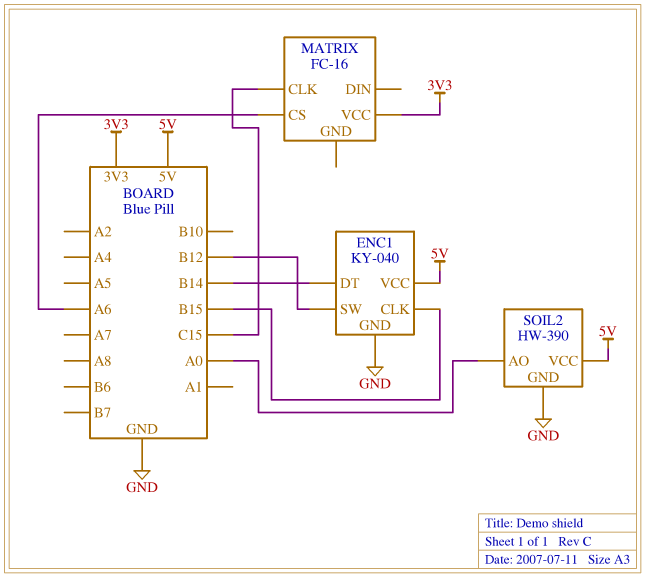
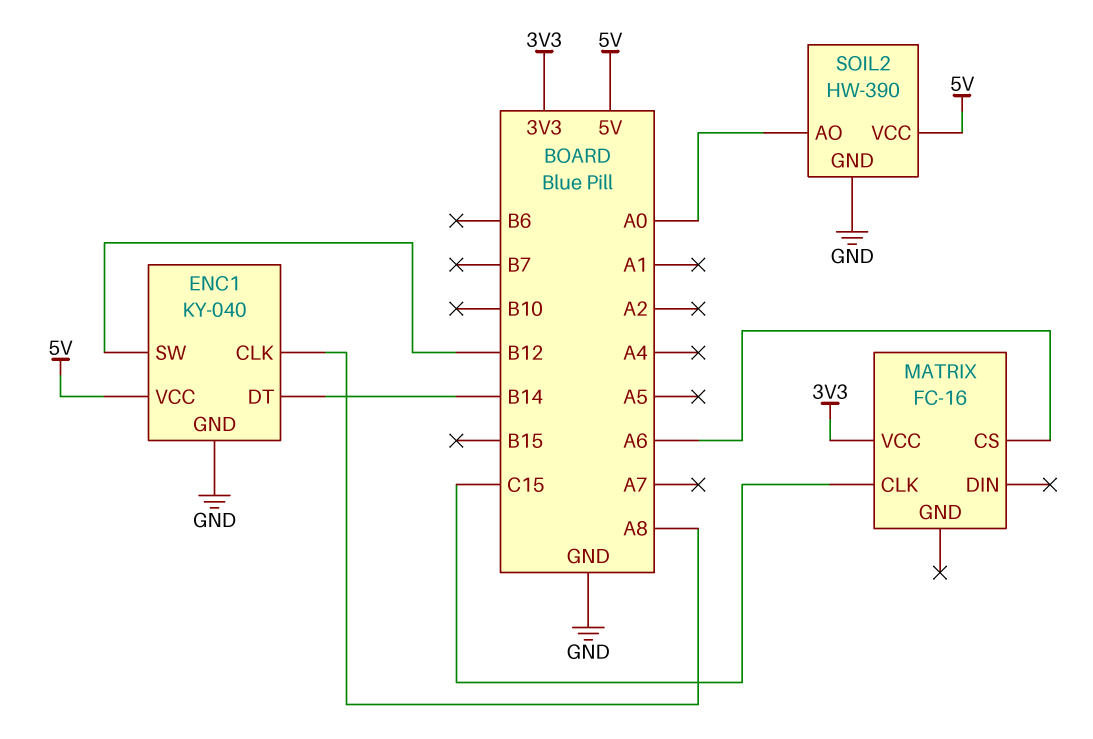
ENC1 pin CLK: B15 -> A8

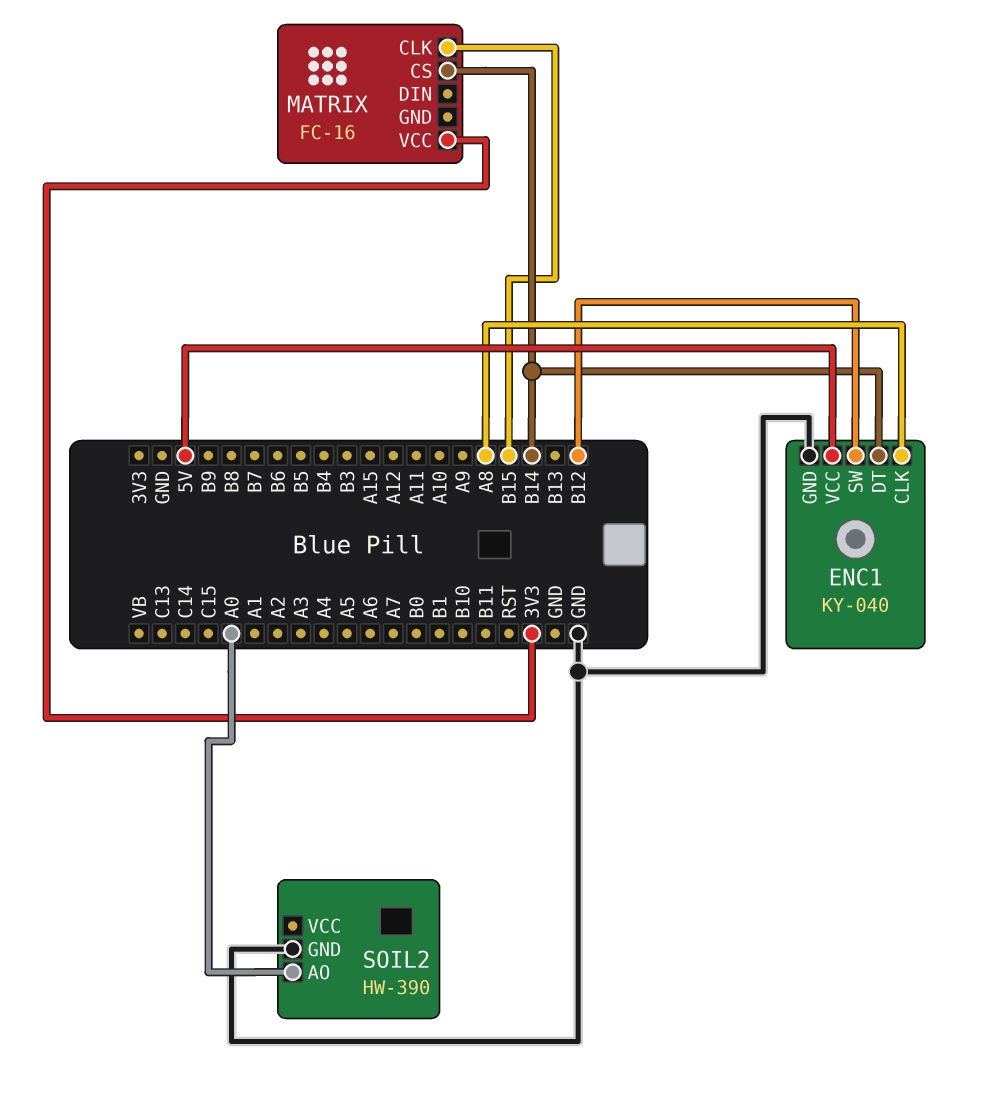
MATRIX pin CLK: C15 -> B15
MATRIX pin CS: A6 -> B14
SOIL2 pin VCC: 5V -> none

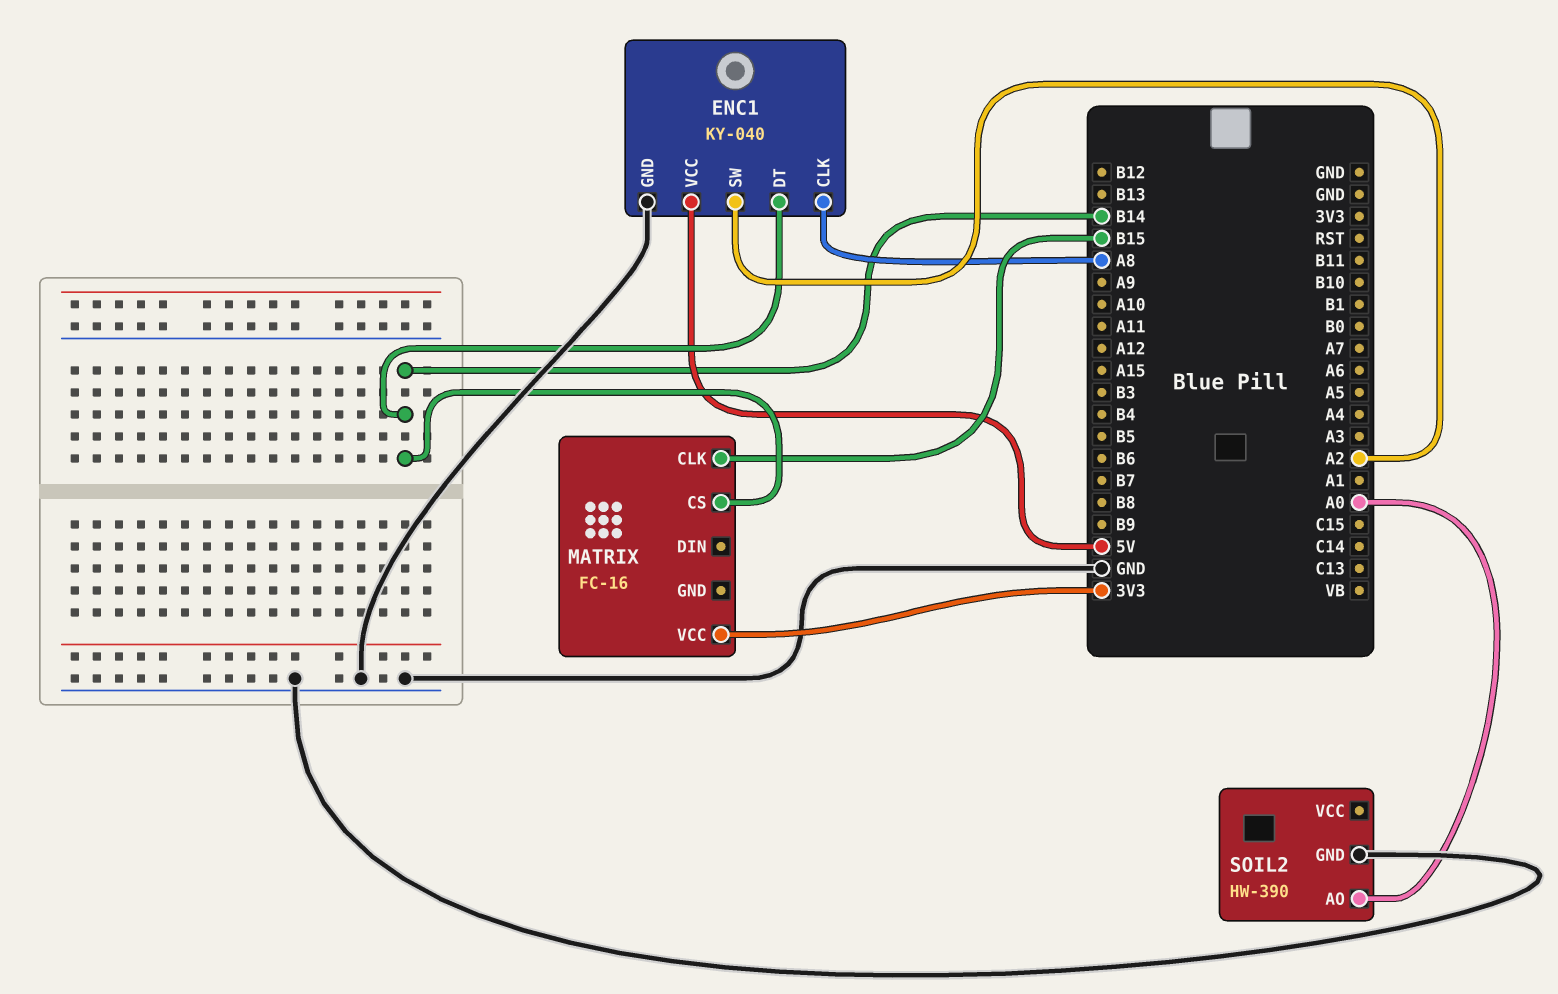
ENC1 pin SW: B12 -> A2

